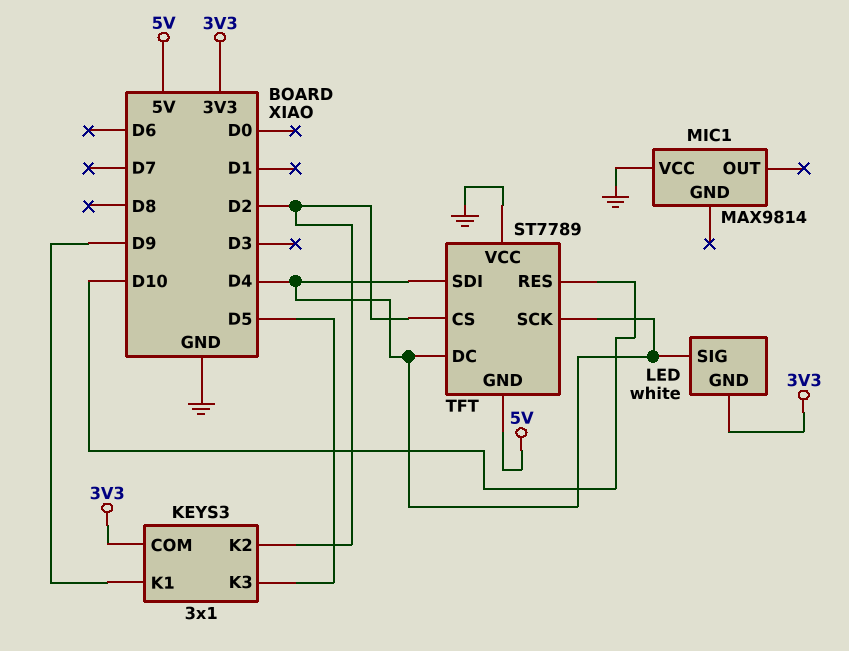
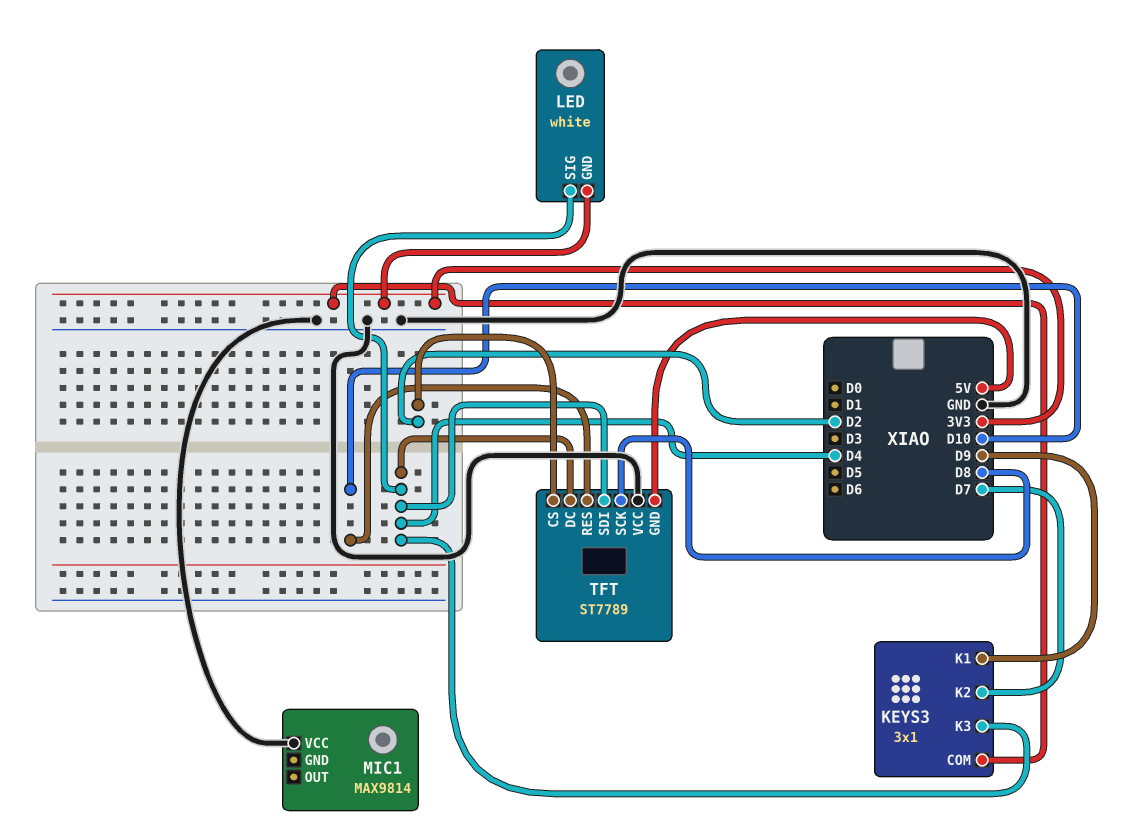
KEYS3 pin K2: D2 -> D7
KEYS3 pin K3: D5 -> D4
TFT pin SCK: D4 -> D8

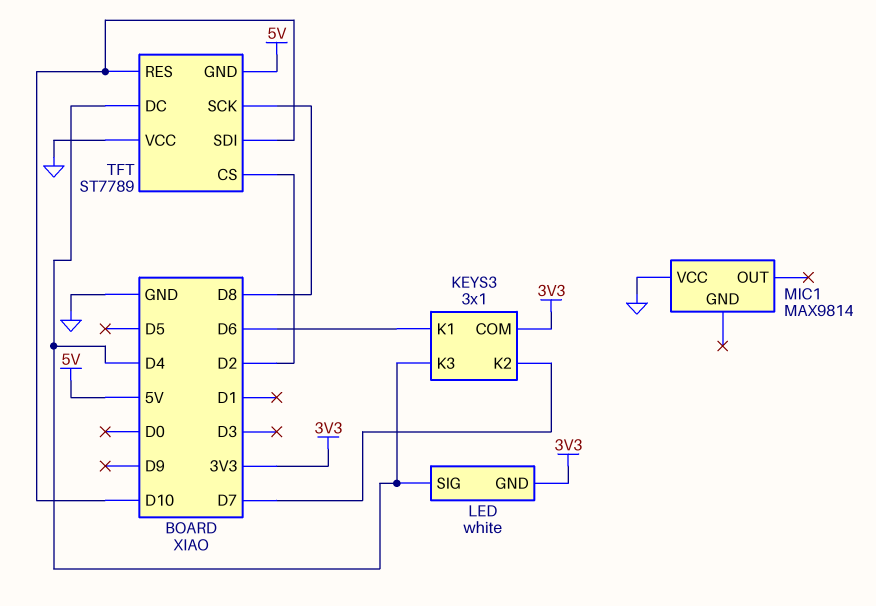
KEYS3 pin K1: D9 -> D6
TFT pin SDI: D4 -> D10

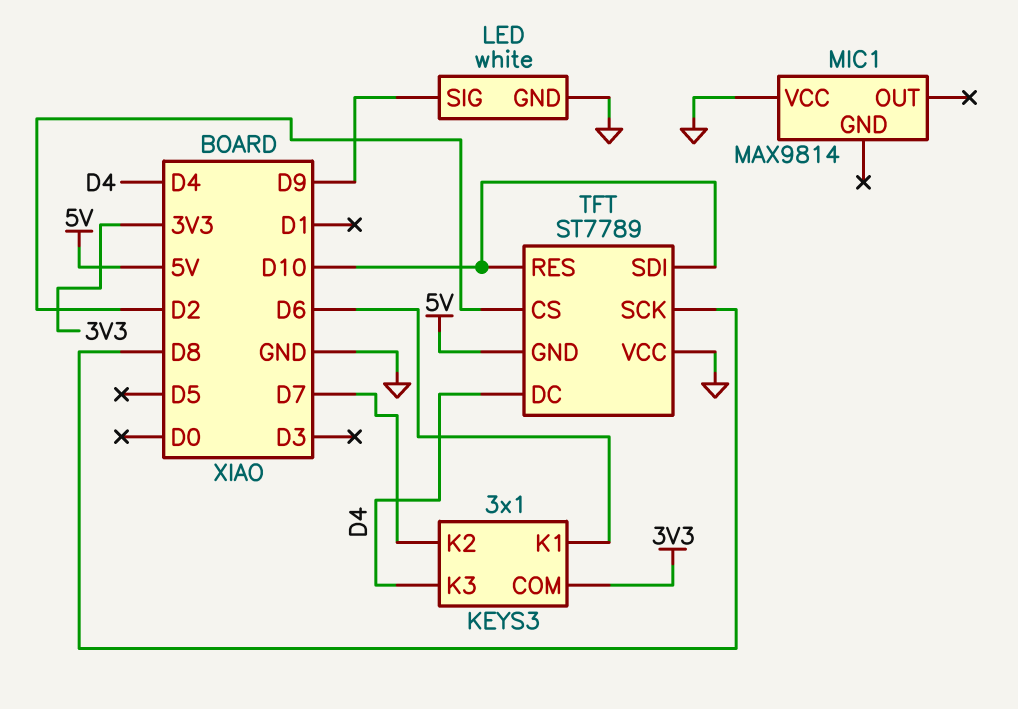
LED pin GND: 3V3 -> GND
LED pin SIG: D4 -> D9

